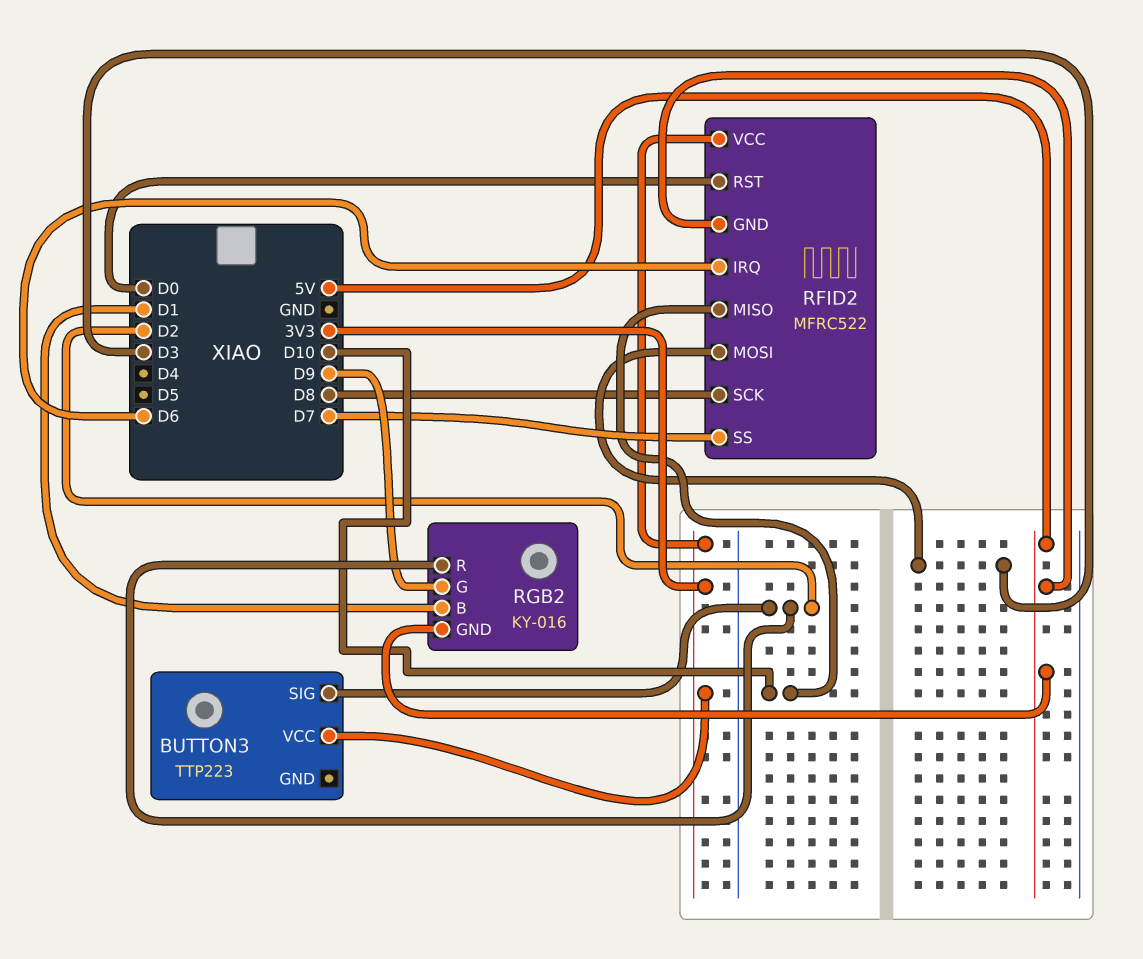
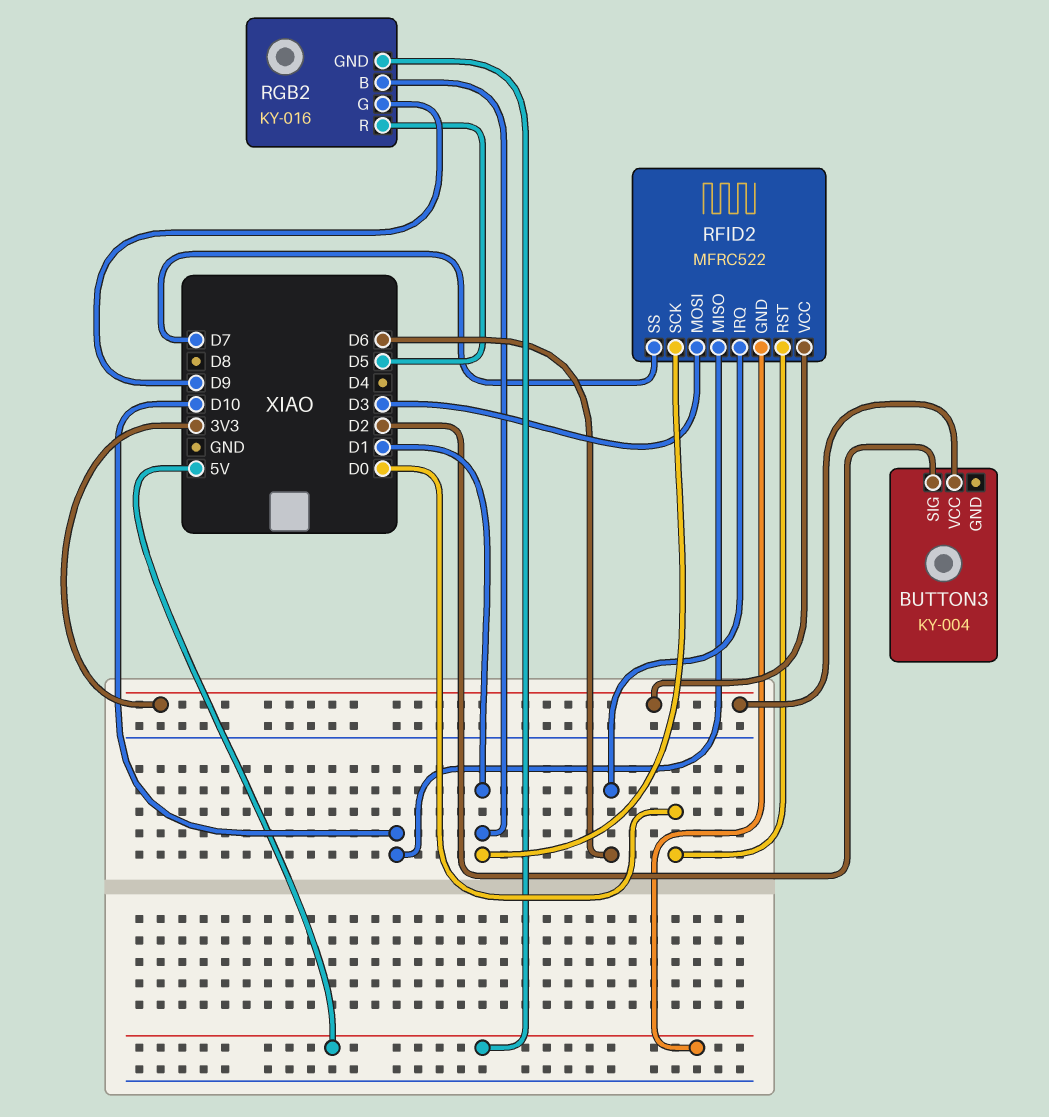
BUTTON3: TTP223 -> KY-004
RFID2 pin SCK: D8 -> D1
RGB2 pin R: D2 -> D5

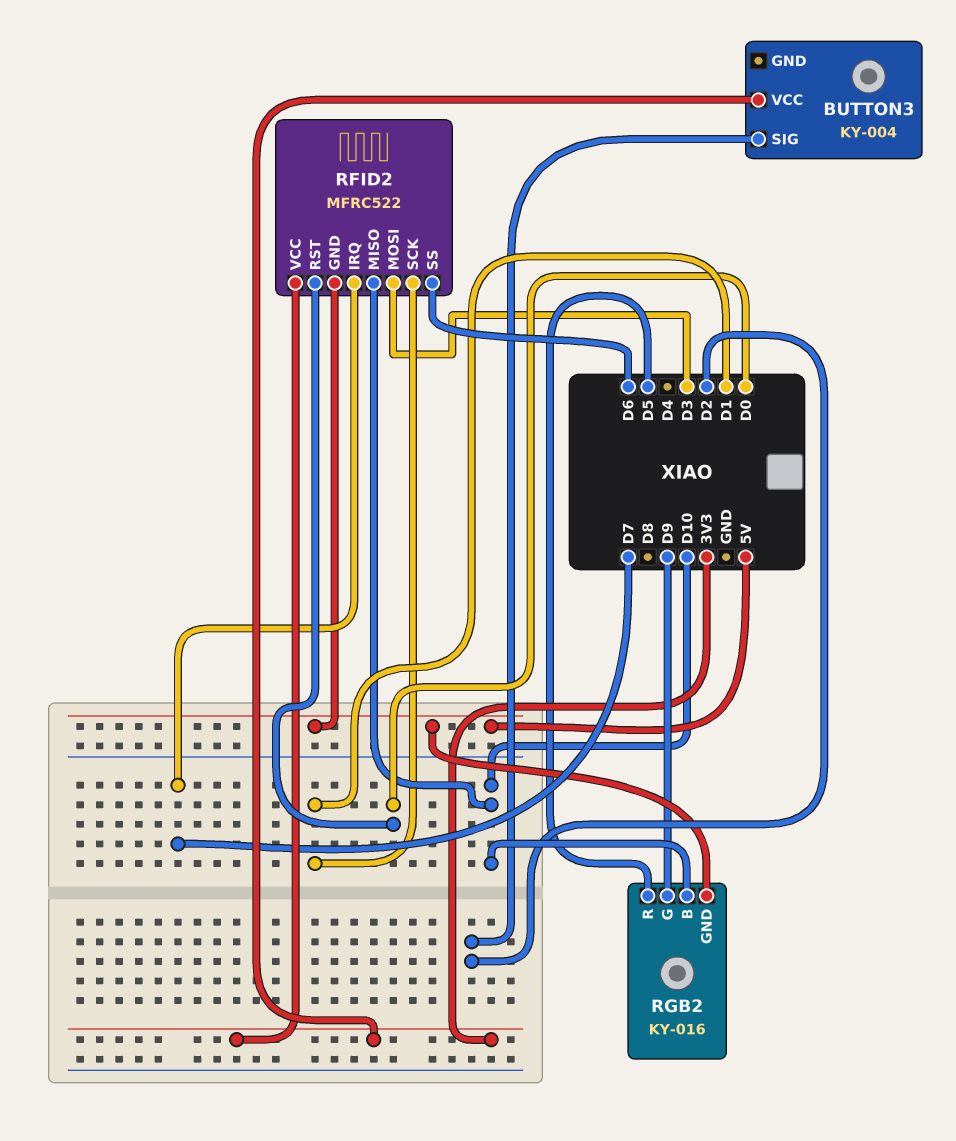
RFID2 pin IRQ: D6 -> D7
RFID2 pin SS: D7 -> D6
RGB2 pin B: D1 -> D10

